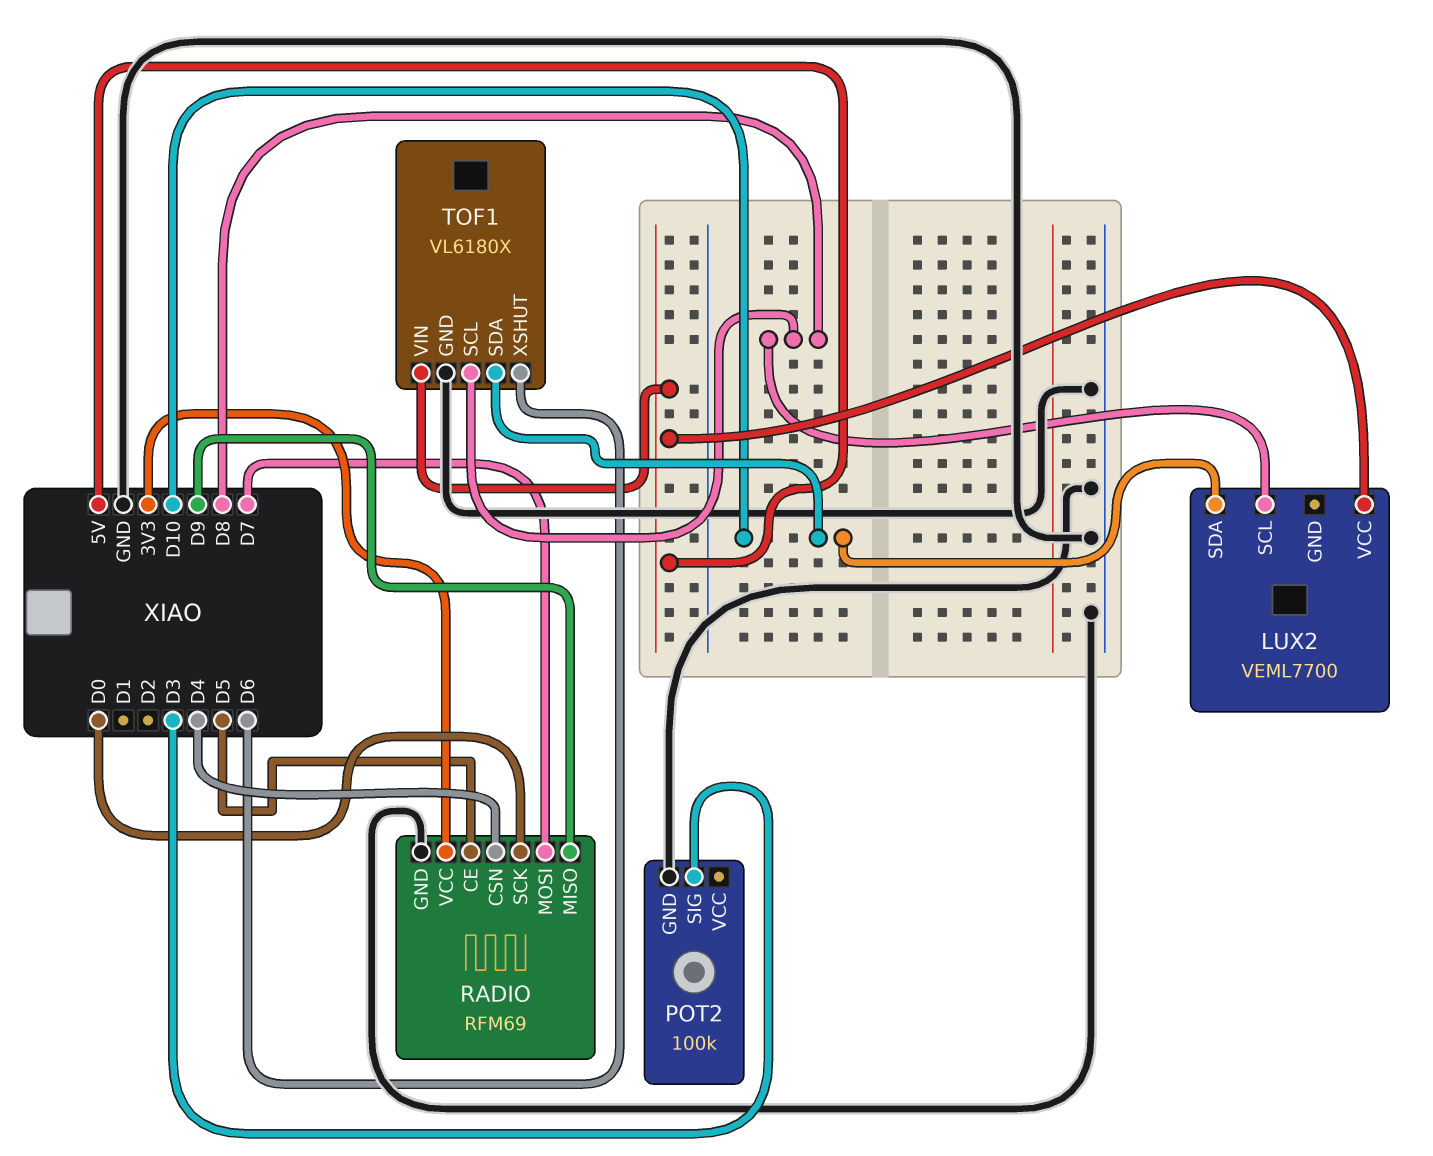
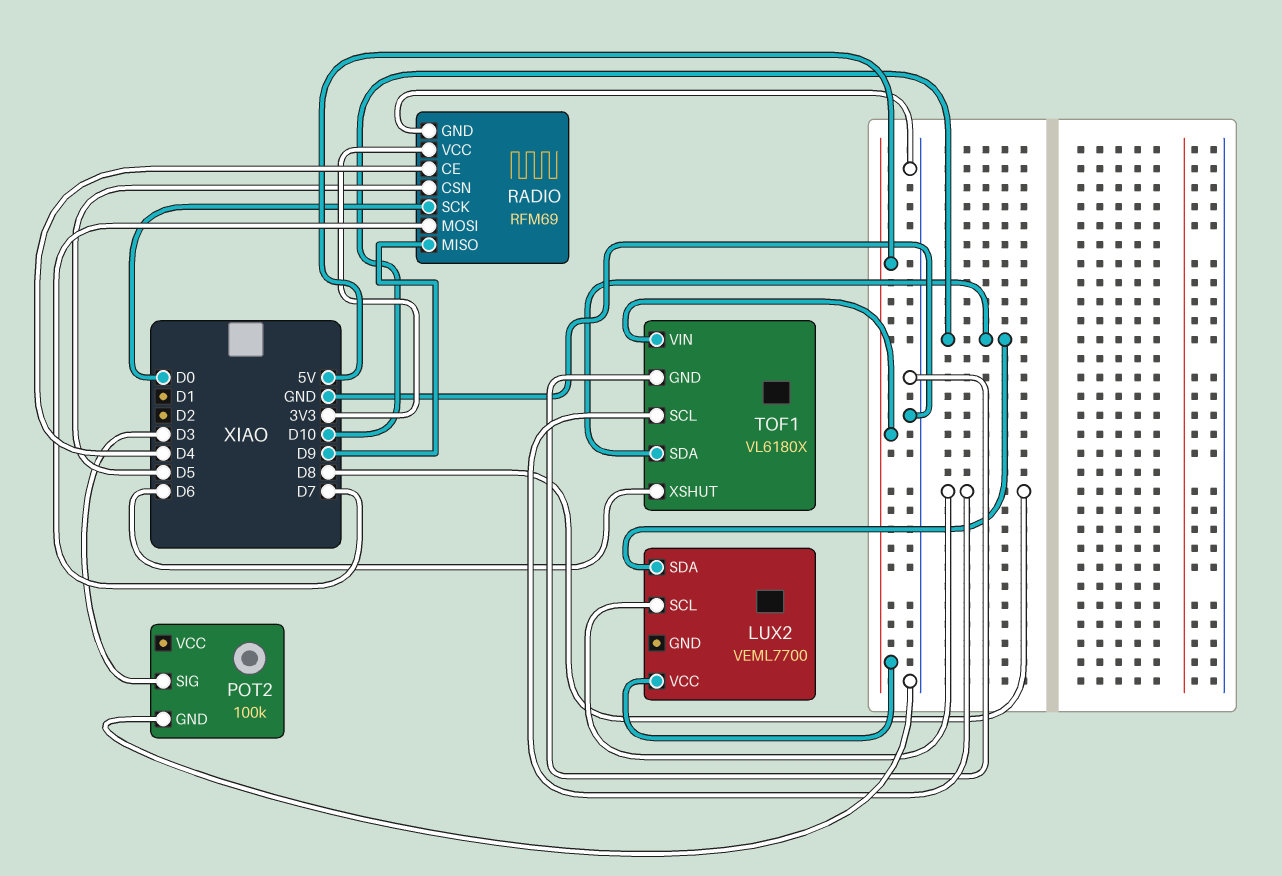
RADIO pin CE: D5 -> D4
RADIO pin CSN: D4 -> D5

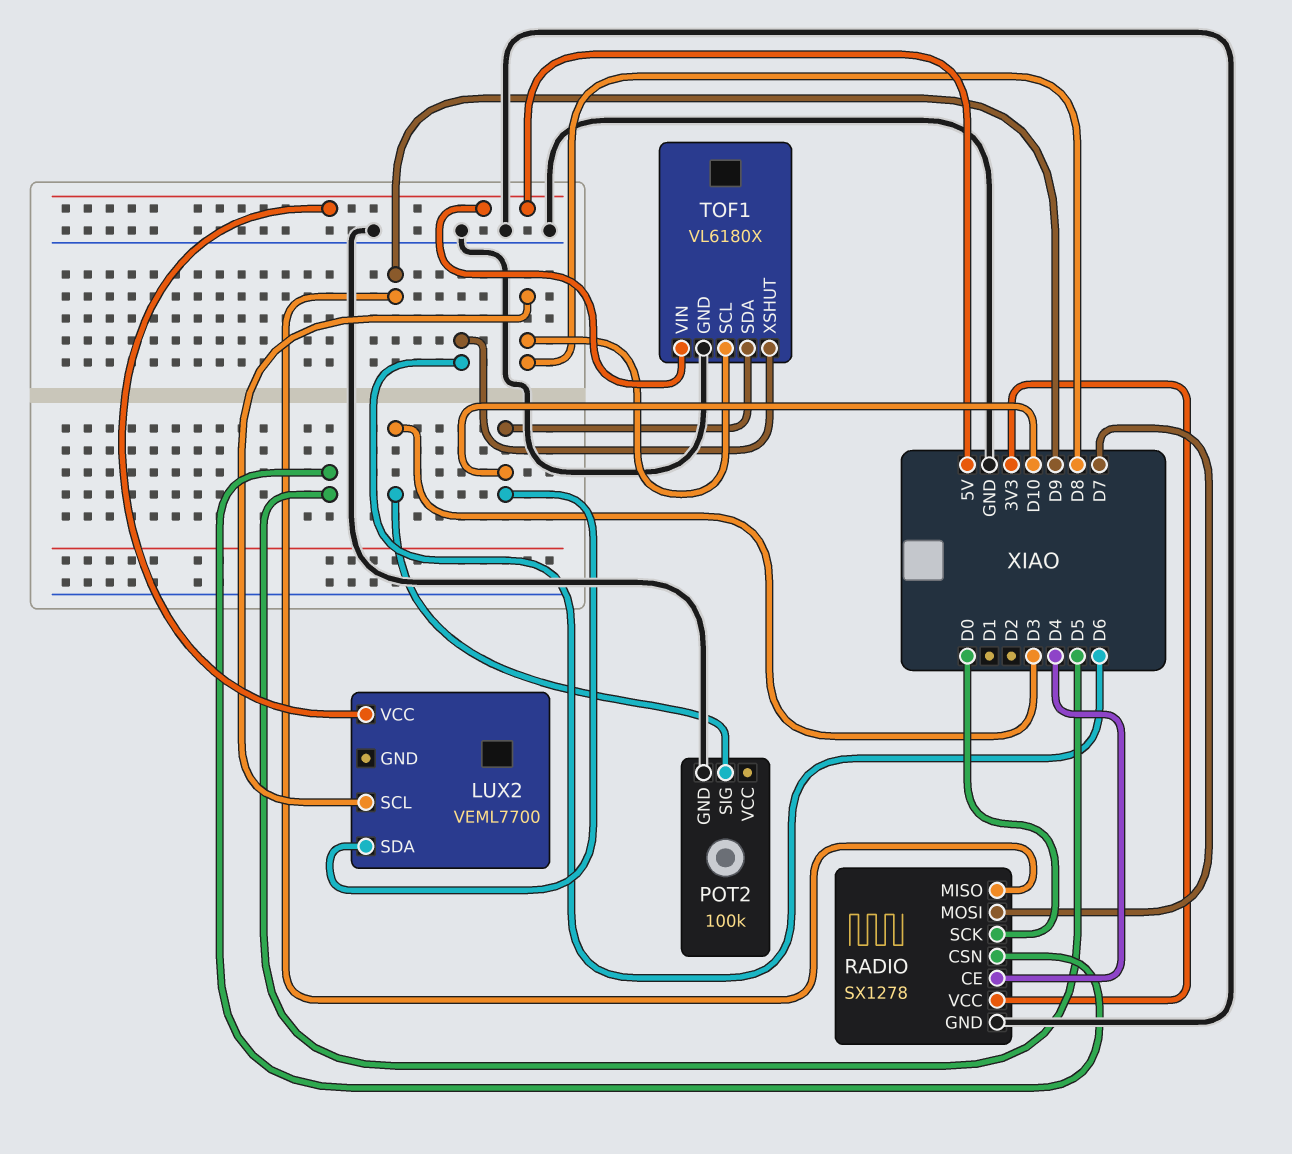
RADIO: RFM69 -> SX1278

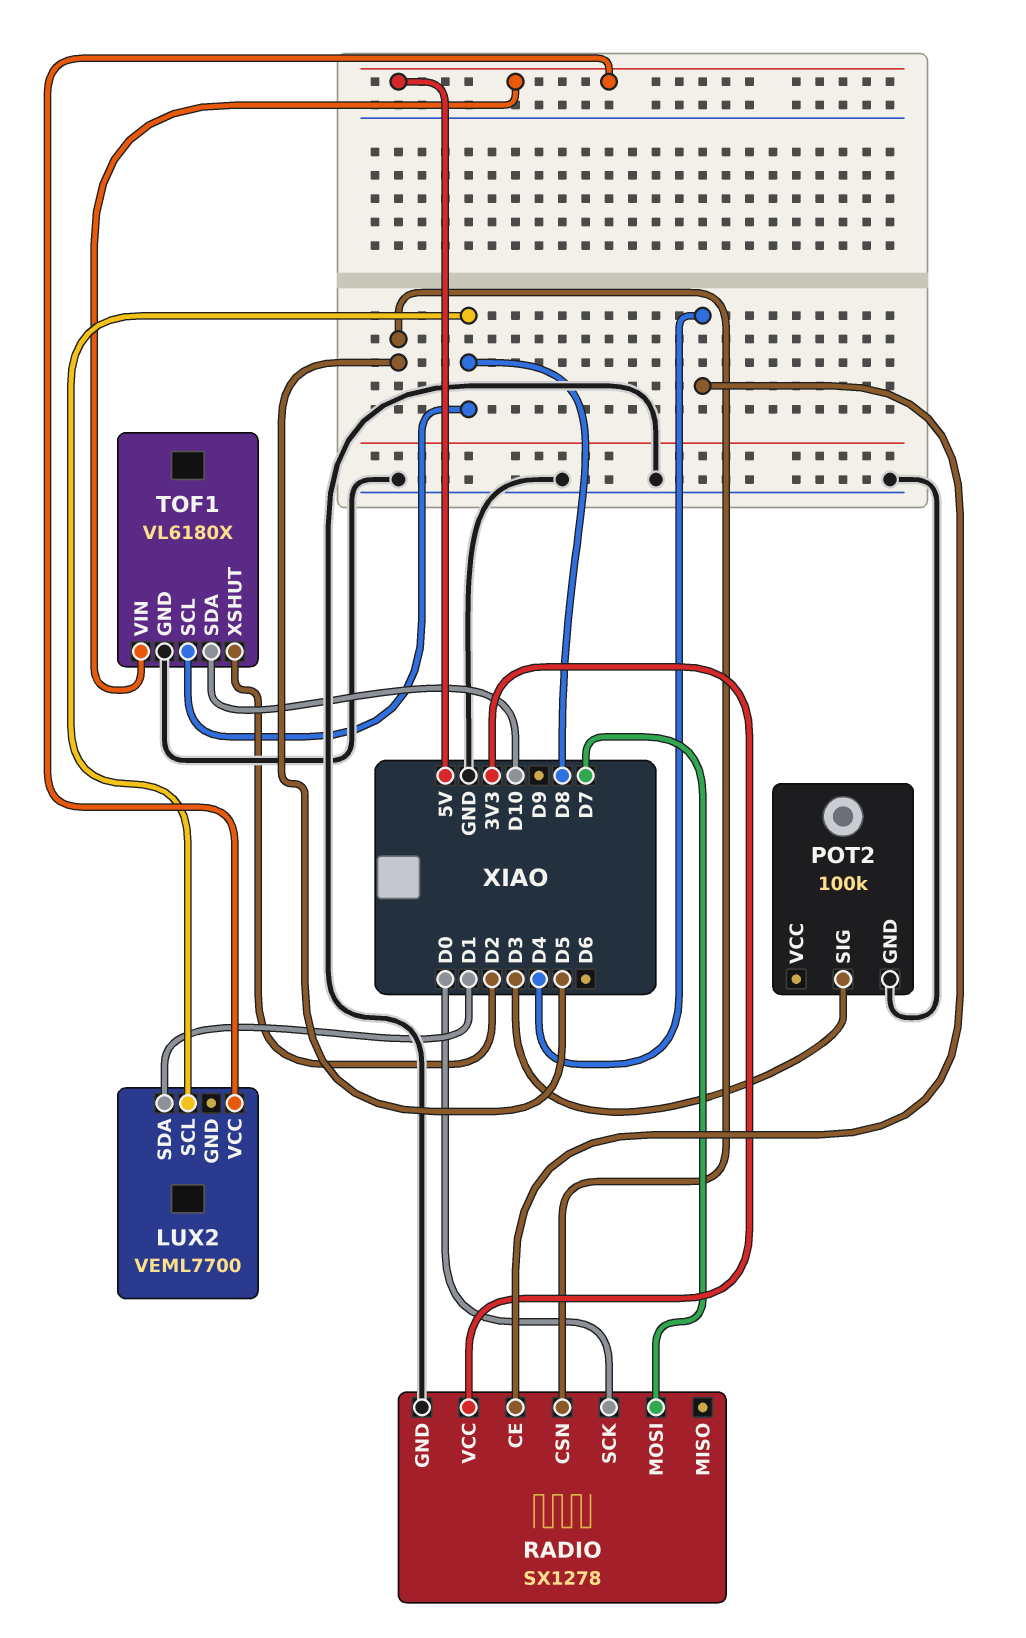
LUX2 pin SDA: D10 -> D1
RADIO pin MISO: D9 -> none
TOF1 pin XSHUT: D6 -> D2

